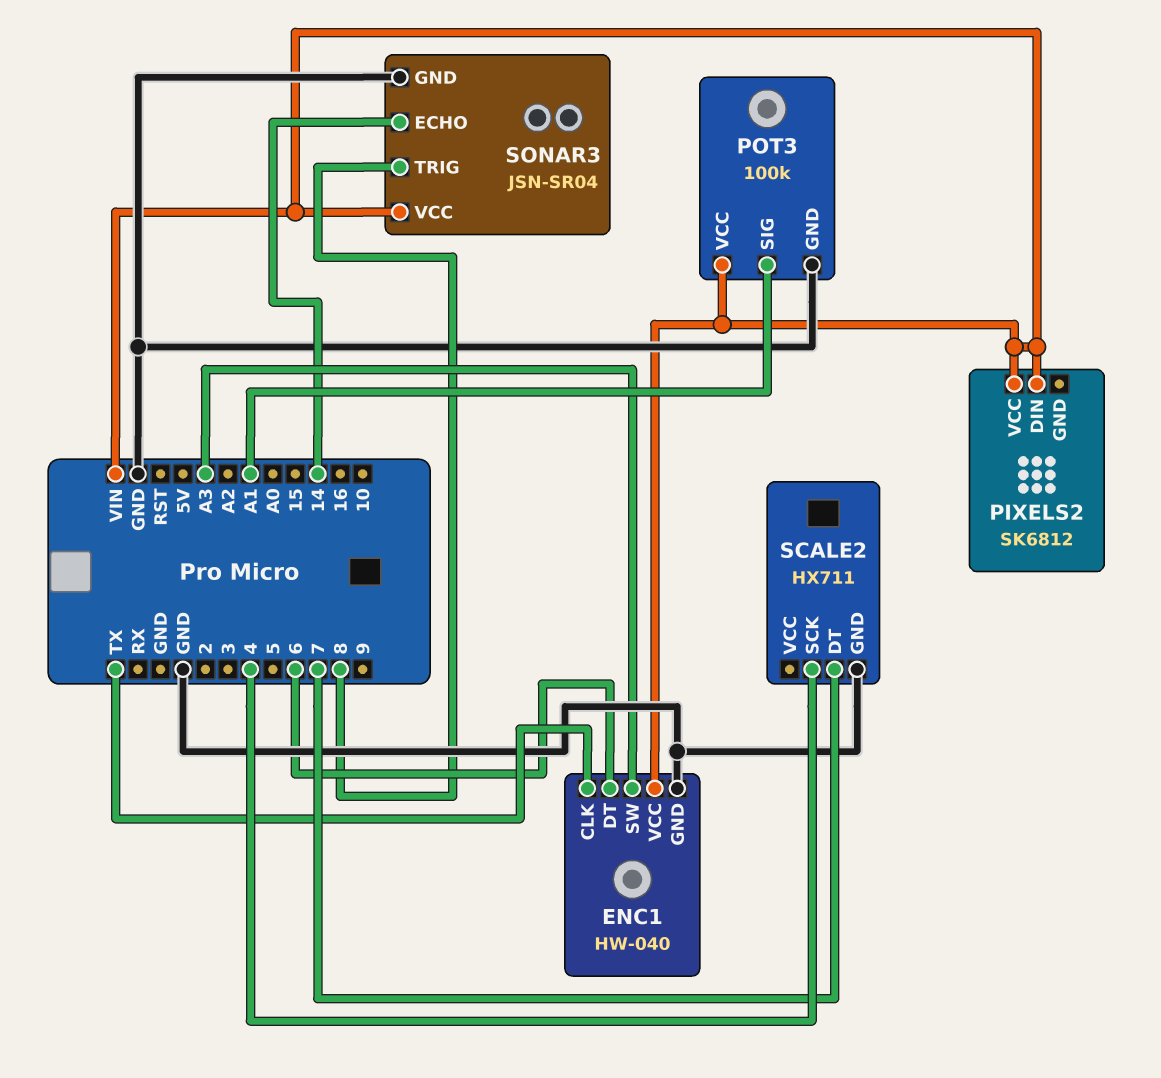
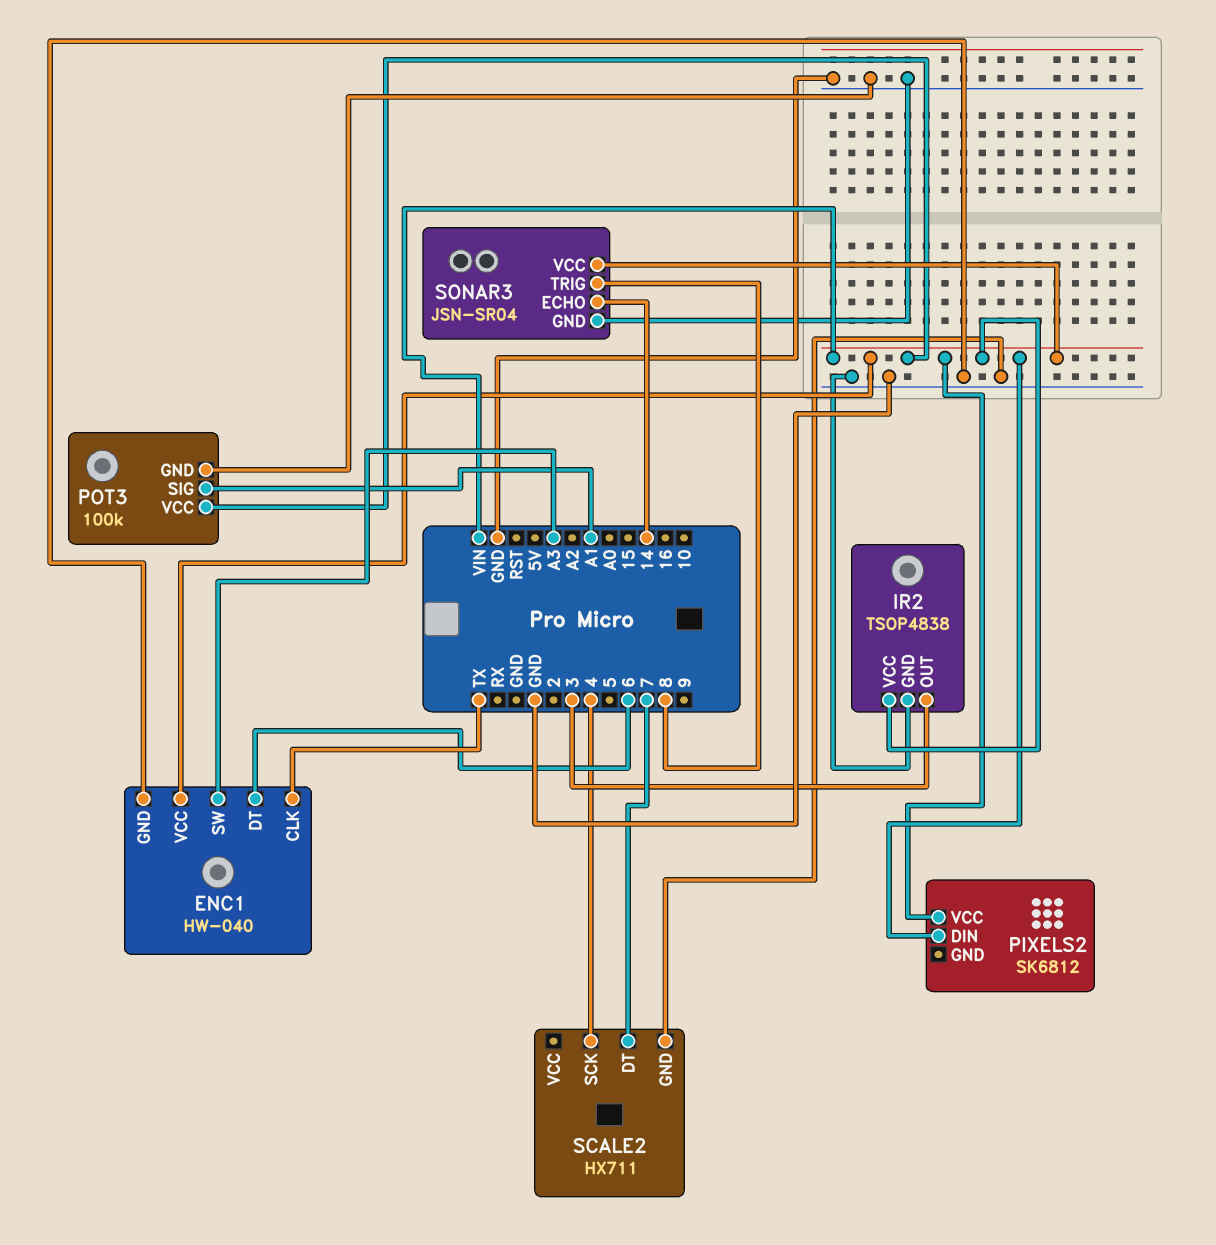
IR2: none -> TSOP4838
IR2 pin GND: none -> GND
IR2 pin OUT: none -> 3
IR2 pin VCC: none -> VIN

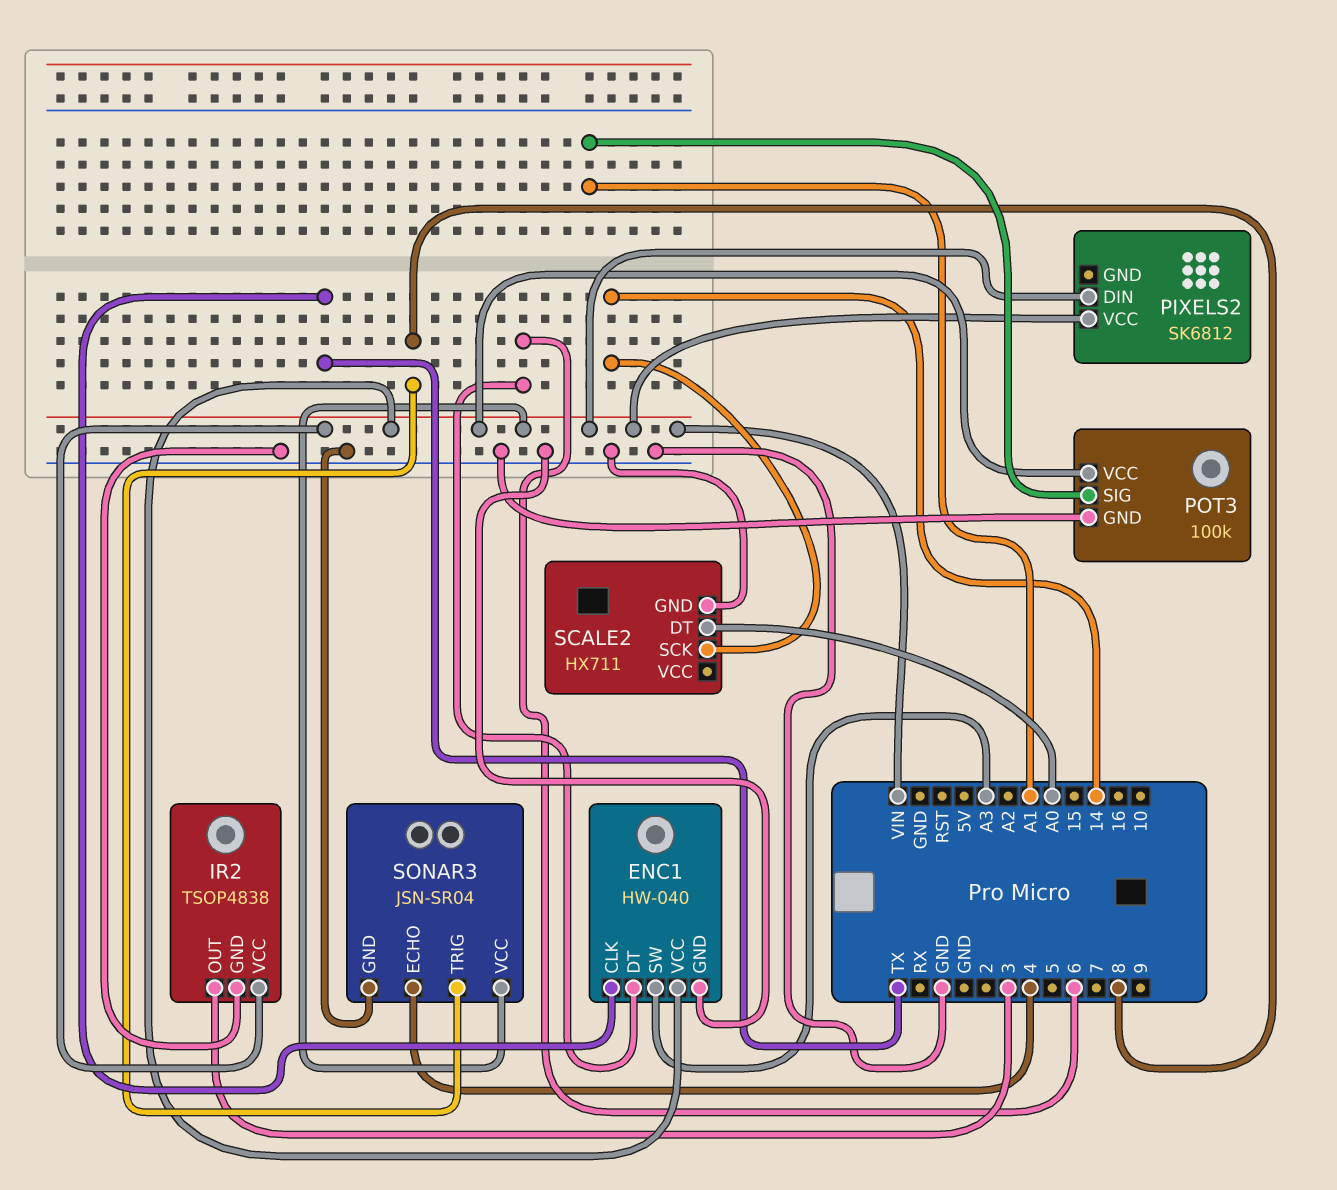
SCALE2 pin DT: 7 -> A0
SCALE2 pin SCK: 4 -> 14
SONAR3 pin ECHO: 14 -> 4

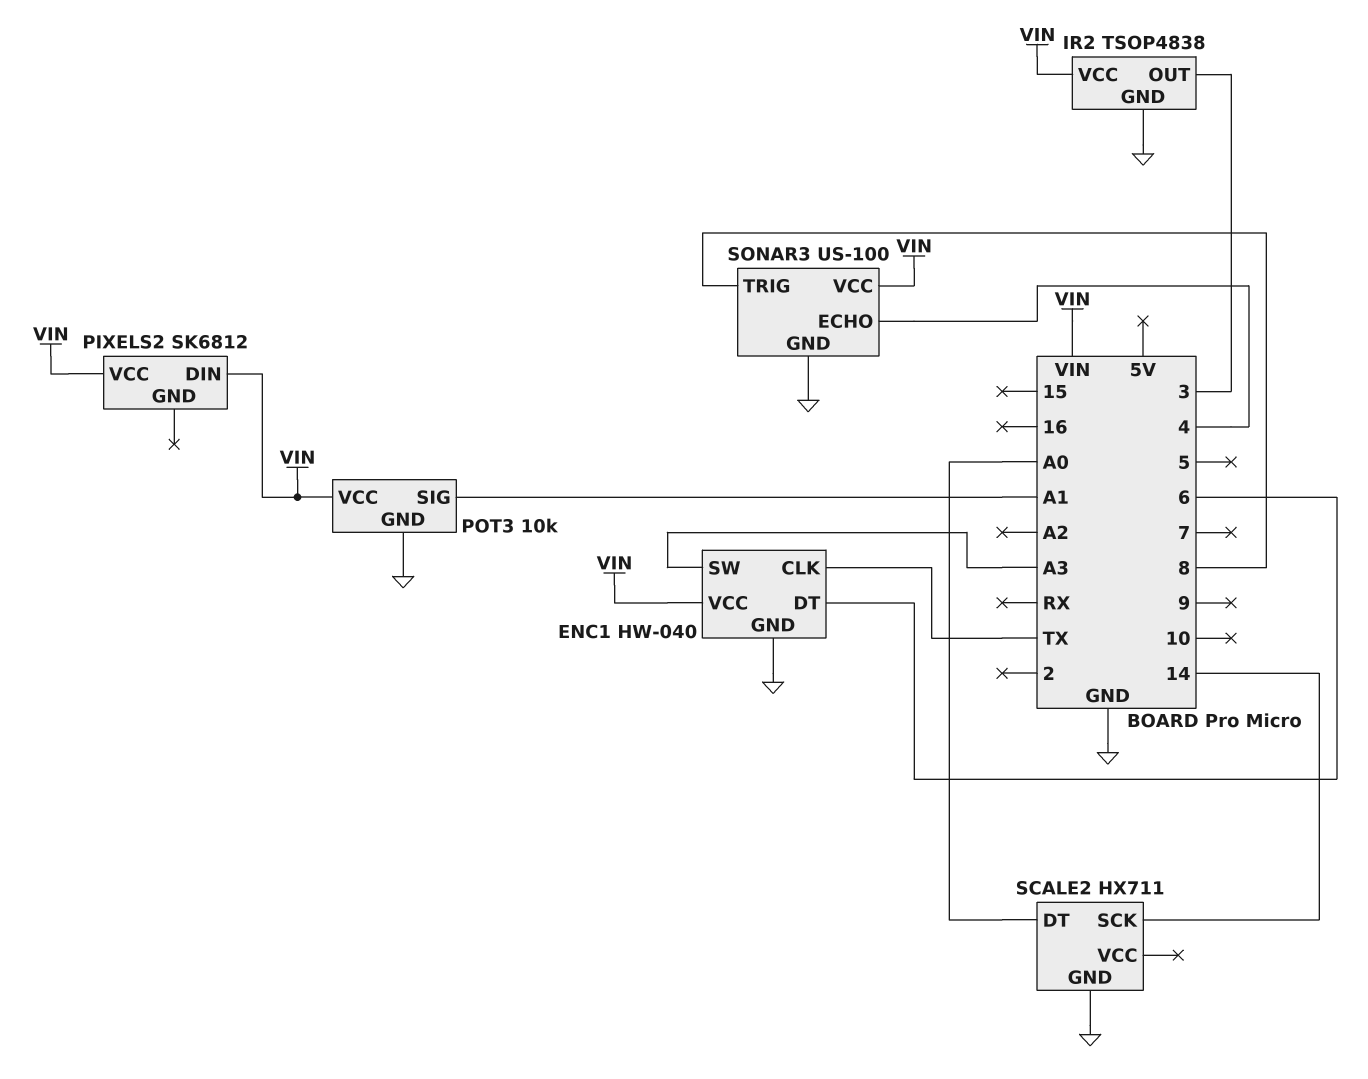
POT3: 100k -> 10k
SONAR3: JSN-SR04 -> US-100

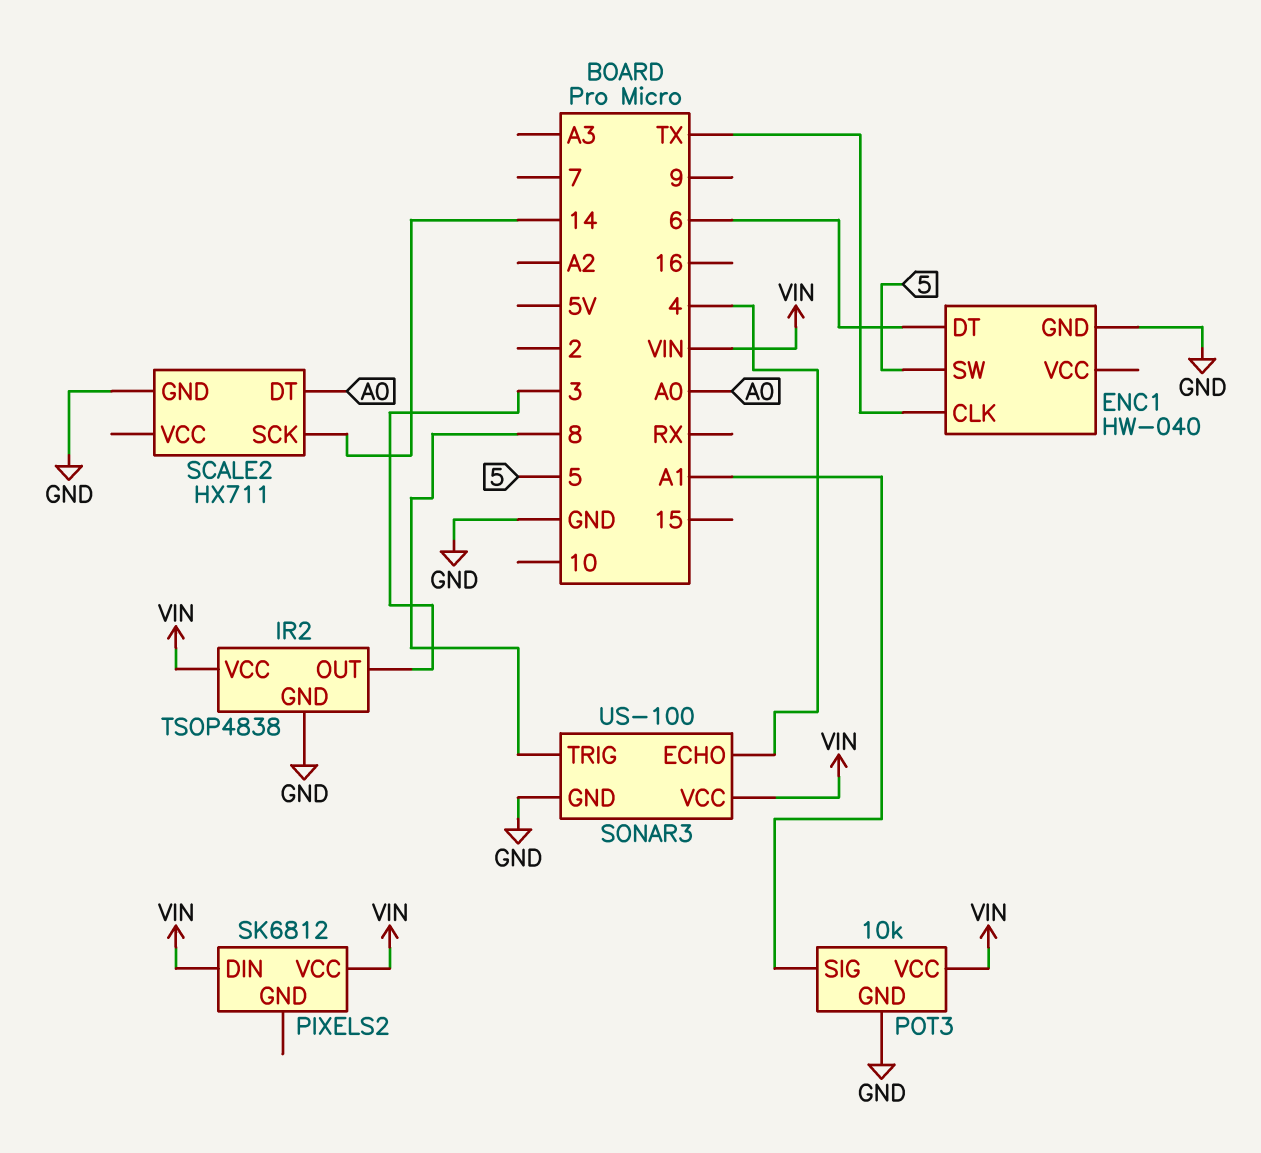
ENC1 pin SW: A3 -> 5
ENC1 pin VCC: VIN -> none

